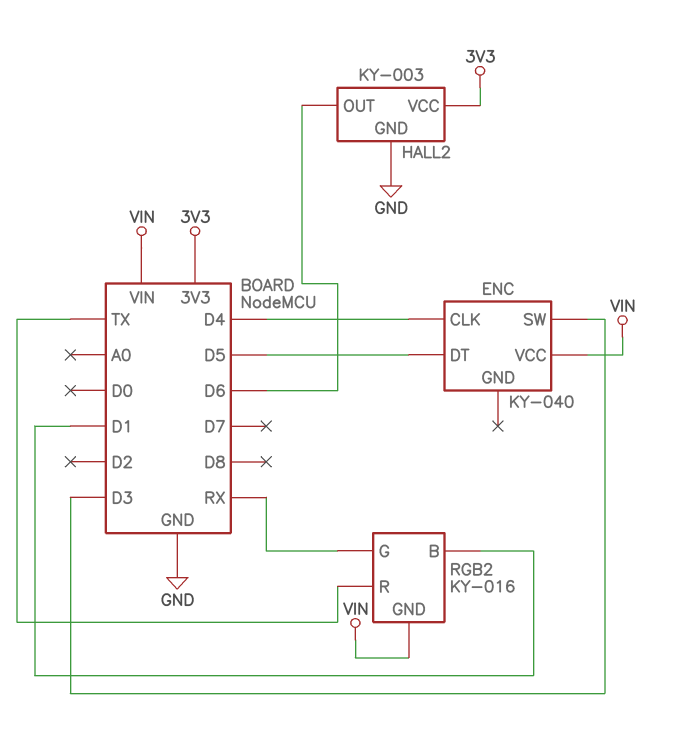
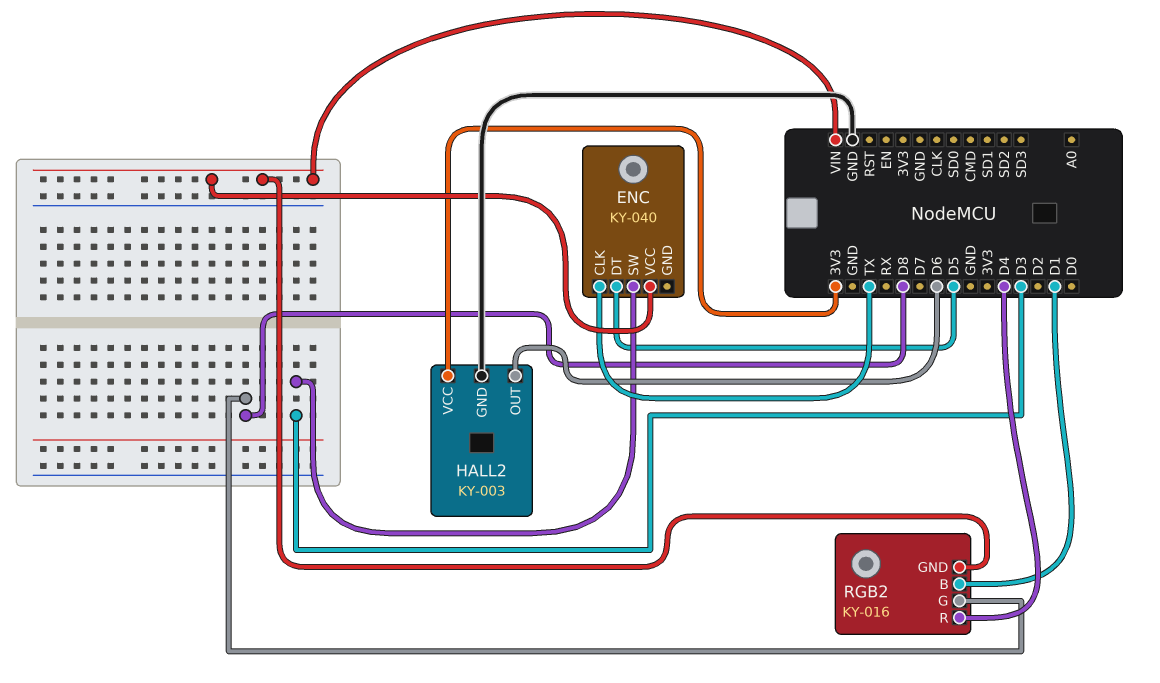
ENC pin CLK: D4 -> TX
RGB2 pin G: RX -> D8
RGB2 pin R: TX -> D4

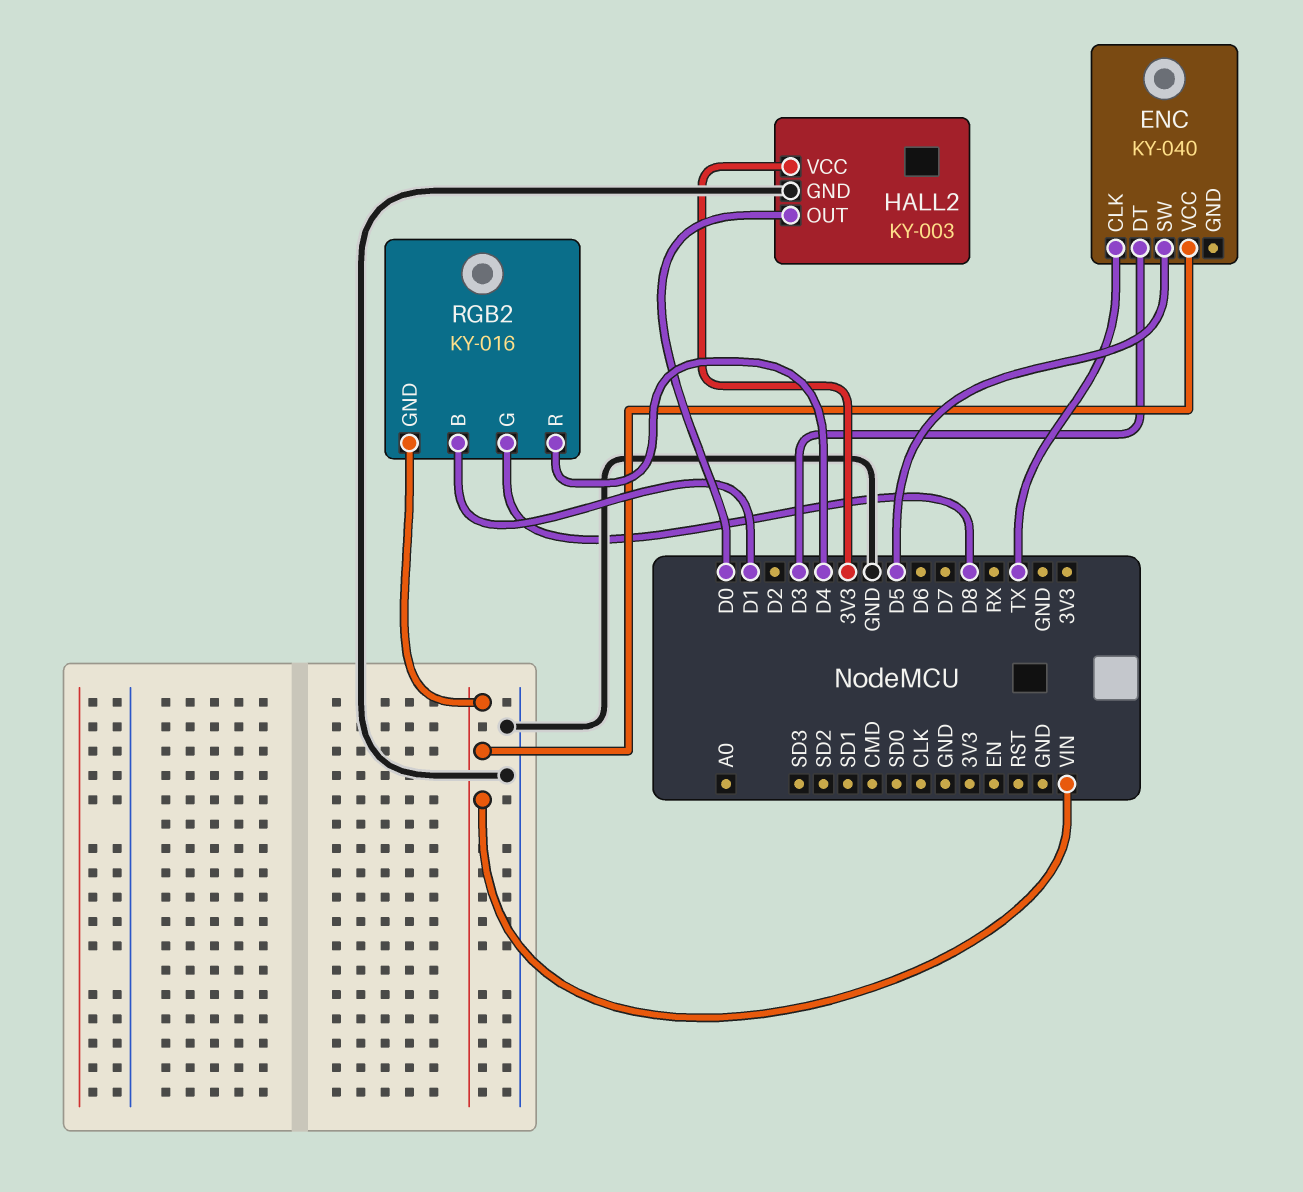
ENC pin DT: D5 -> D3
ENC pin SW: D3 -> D5
HALL2 pin OUT: D6 -> D0

